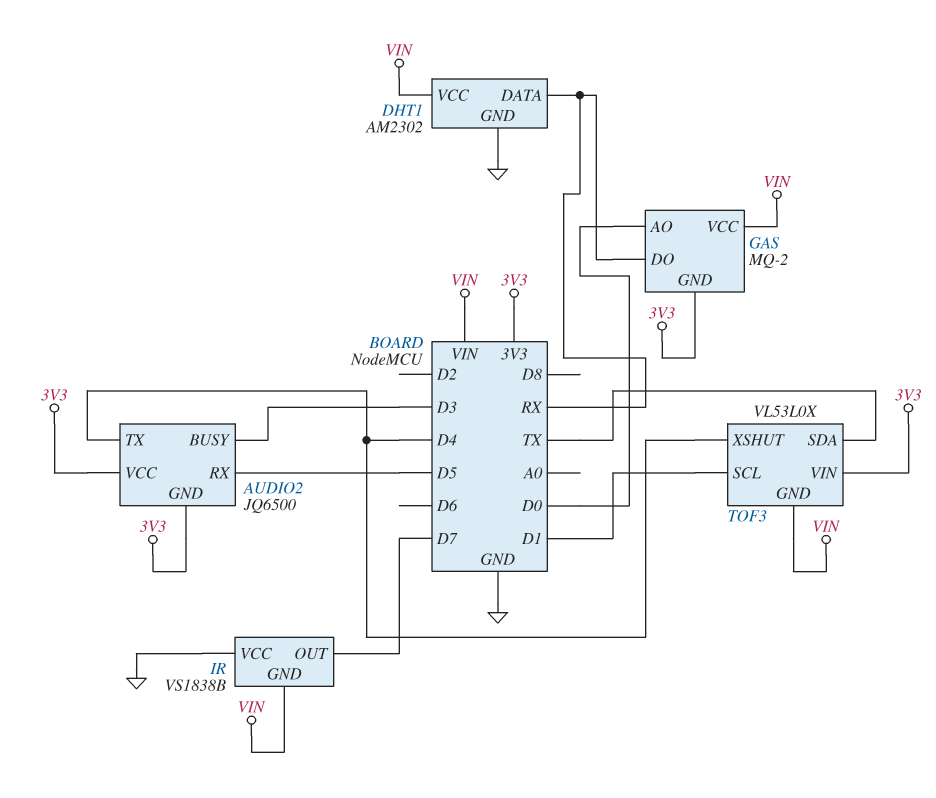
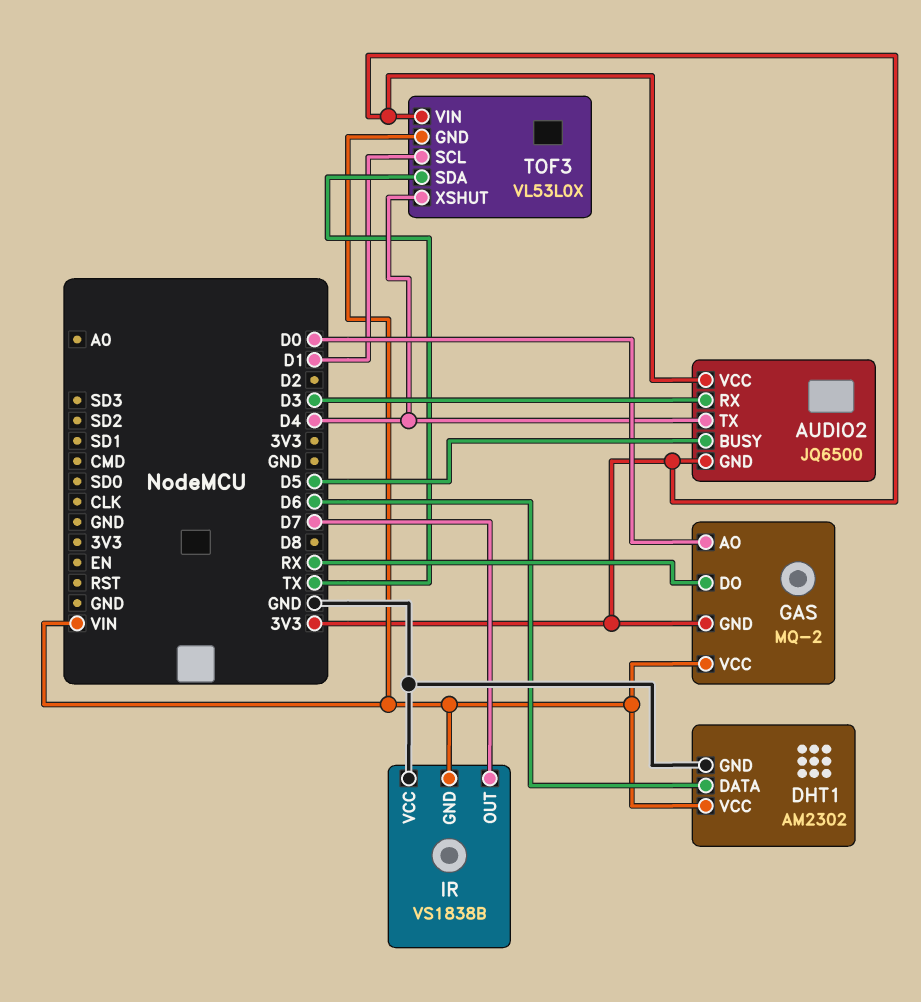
AUDIO2 pin BUSY: D3 -> D5
AUDIO2 pin RX: D5 -> D3
DHT1 pin DATA: RX -> D6

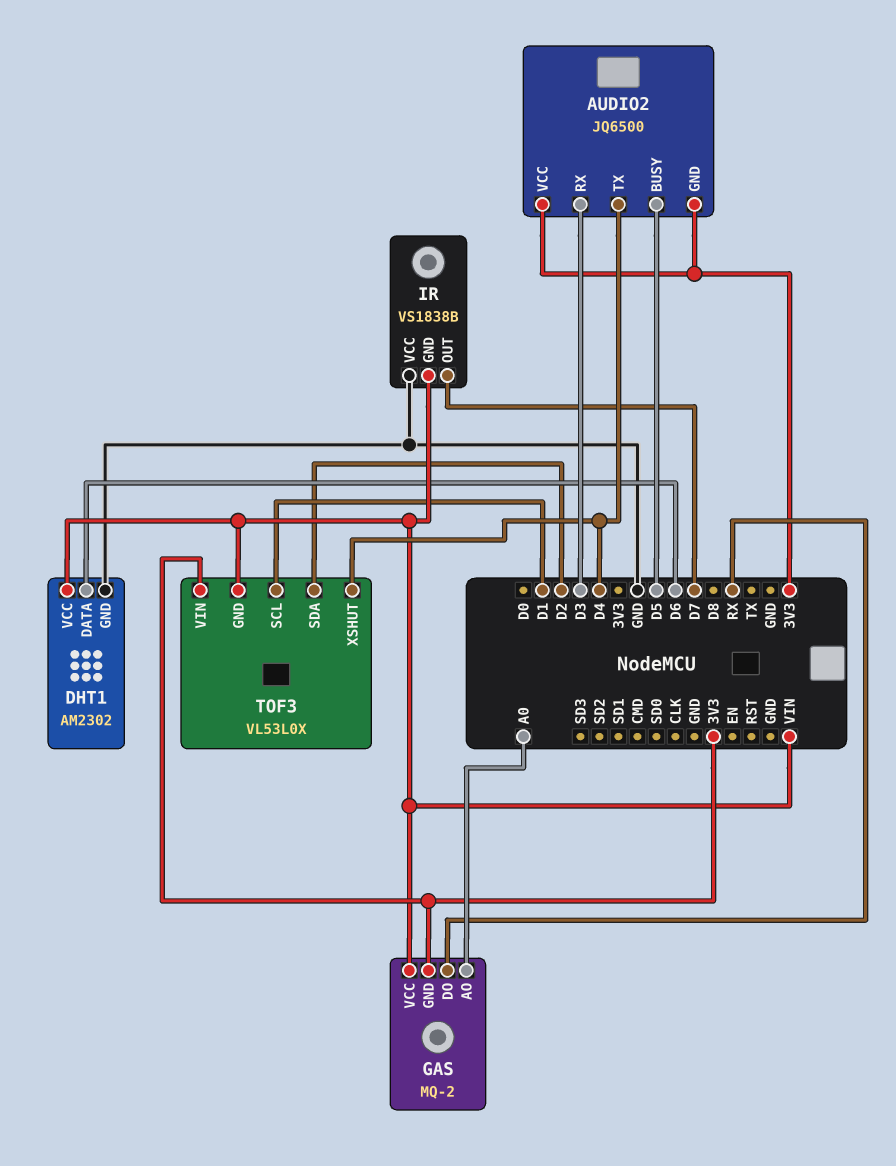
GAS pin AO: D0 -> A0
TOF3 pin SDA: TX -> D2

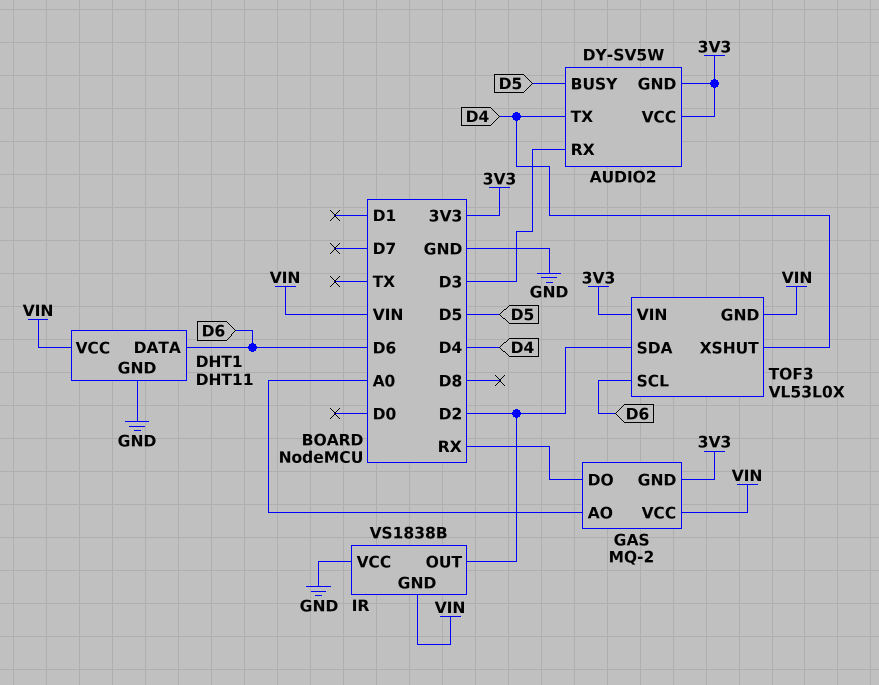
AUDIO2: JQ6500 -> DY-SV5W
DHT1: AM2302 -> DHT11
IR pin OUT: D7 -> D2
TOF3 pin SCL: D1 -> D6

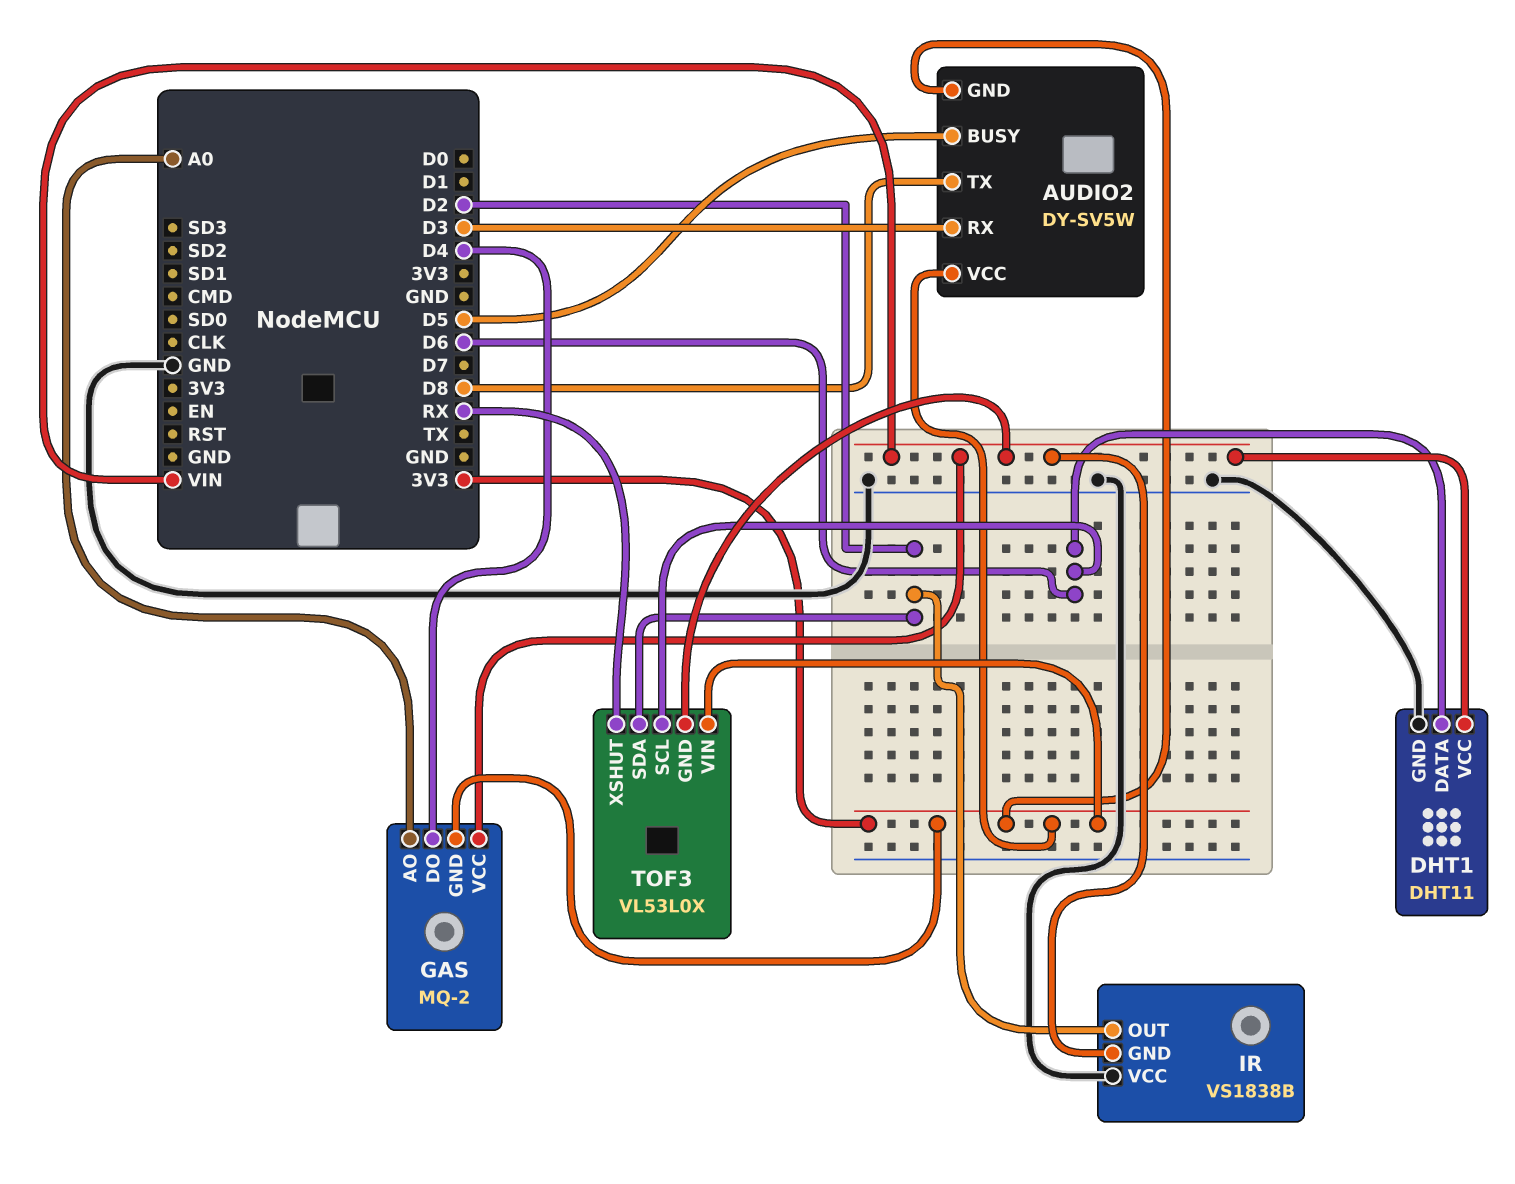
AUDIO2 pin TX: D4 -> D8
GAS pin DO: RX -> D4
TOF3 pin XSHUT: D4 -> RX

